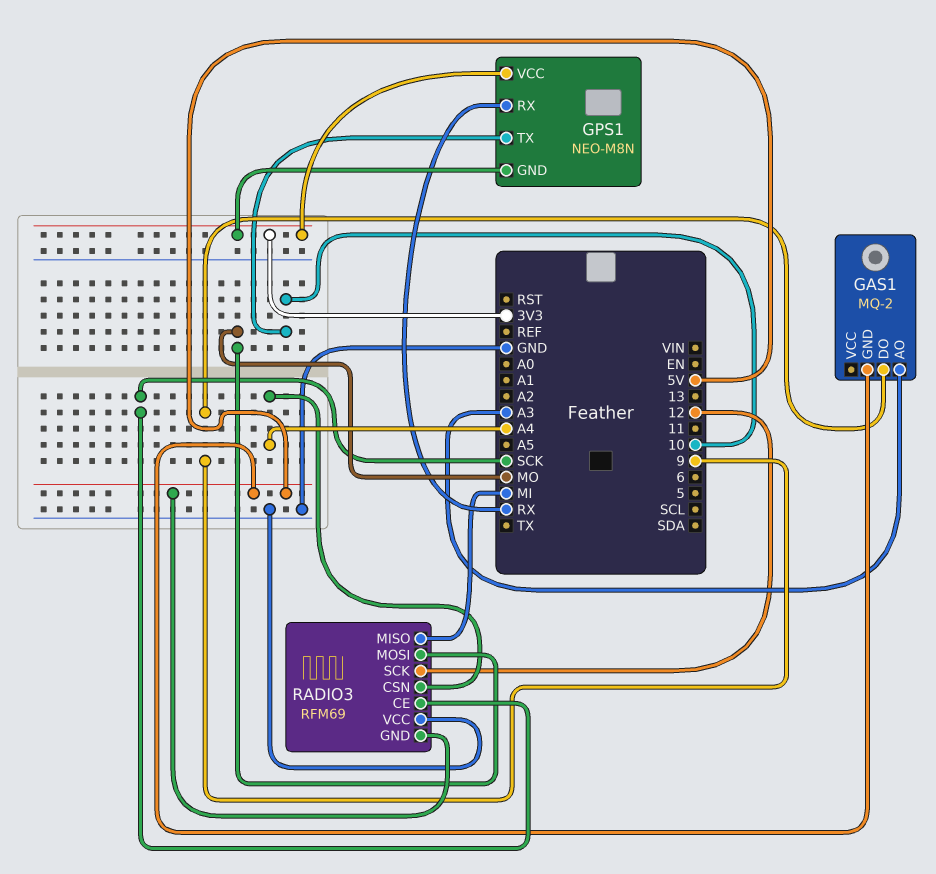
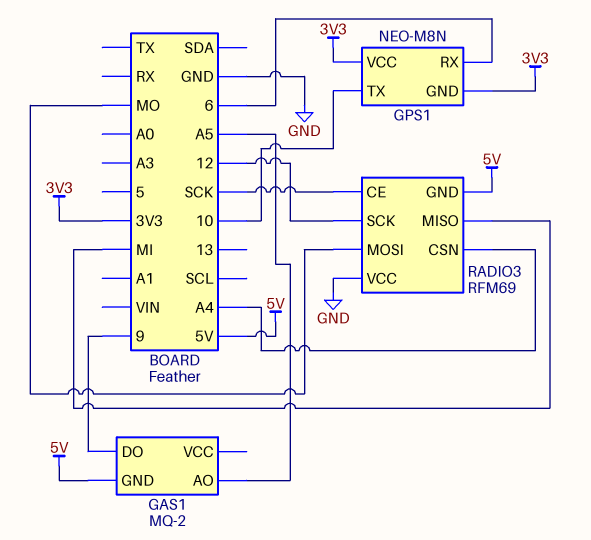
GAS1 pin AO: A3 -> A5
GPS1 pin RX: RX -> 6

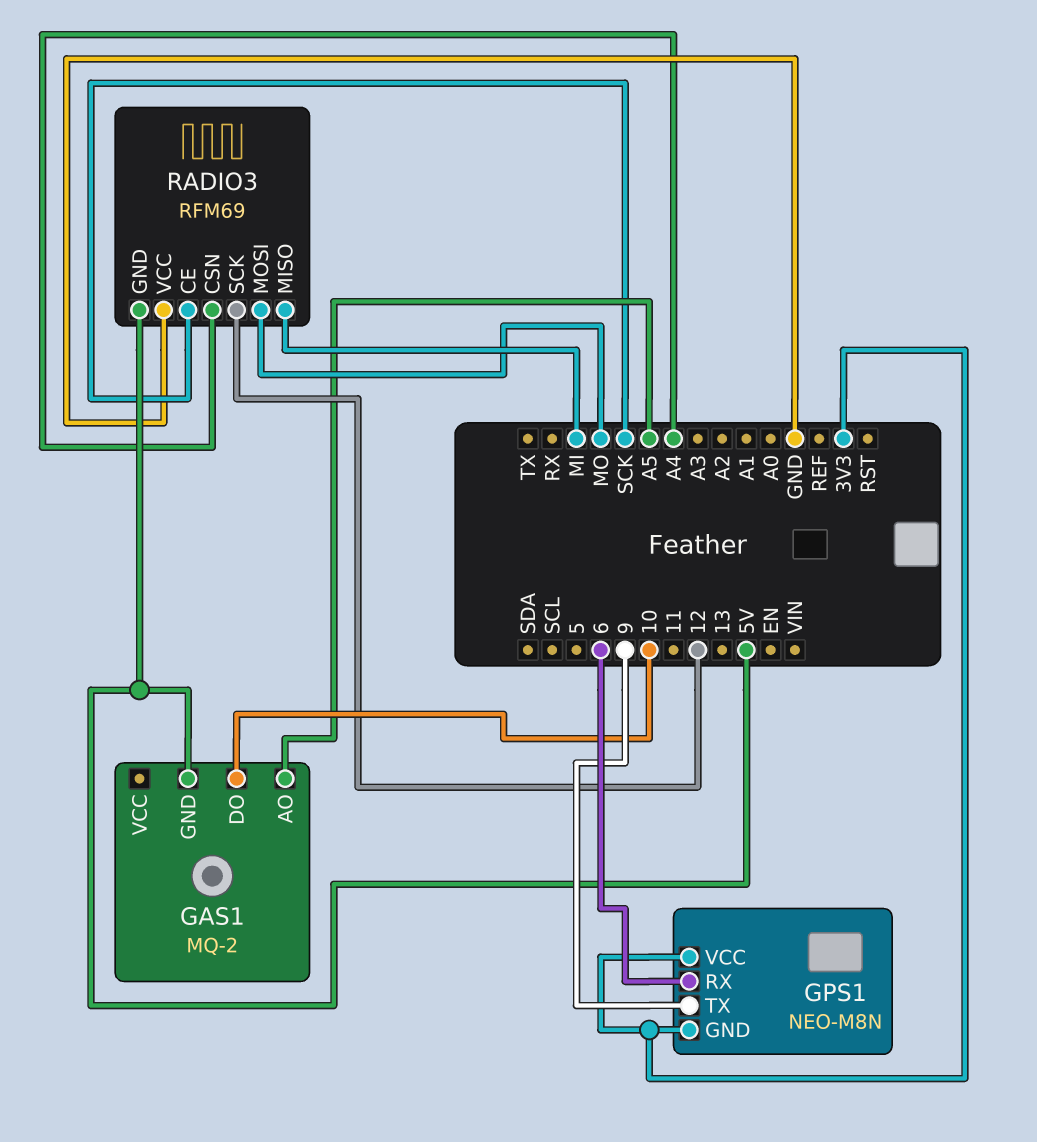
GAS1 pin DO: 9 -> 10
GPS1 pin TX: 10 -> 9

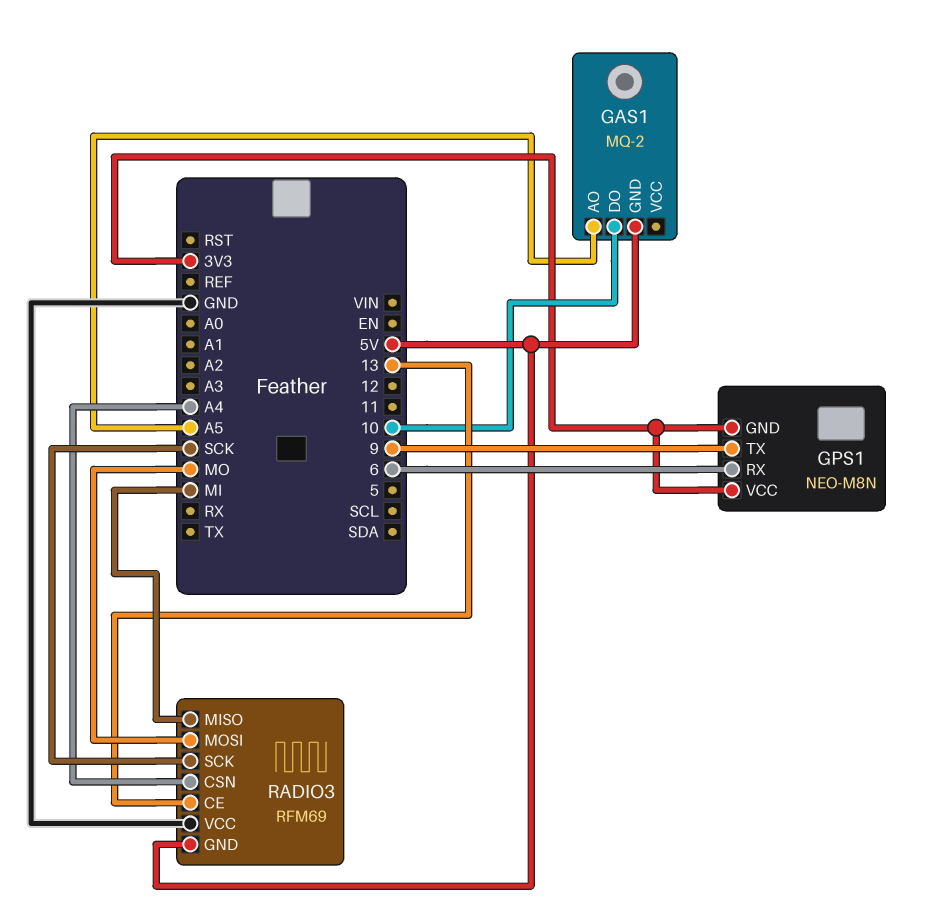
RADIO3 pin CE: SCK -> 13
RADIO3 pin SCK: 12 -> SCK

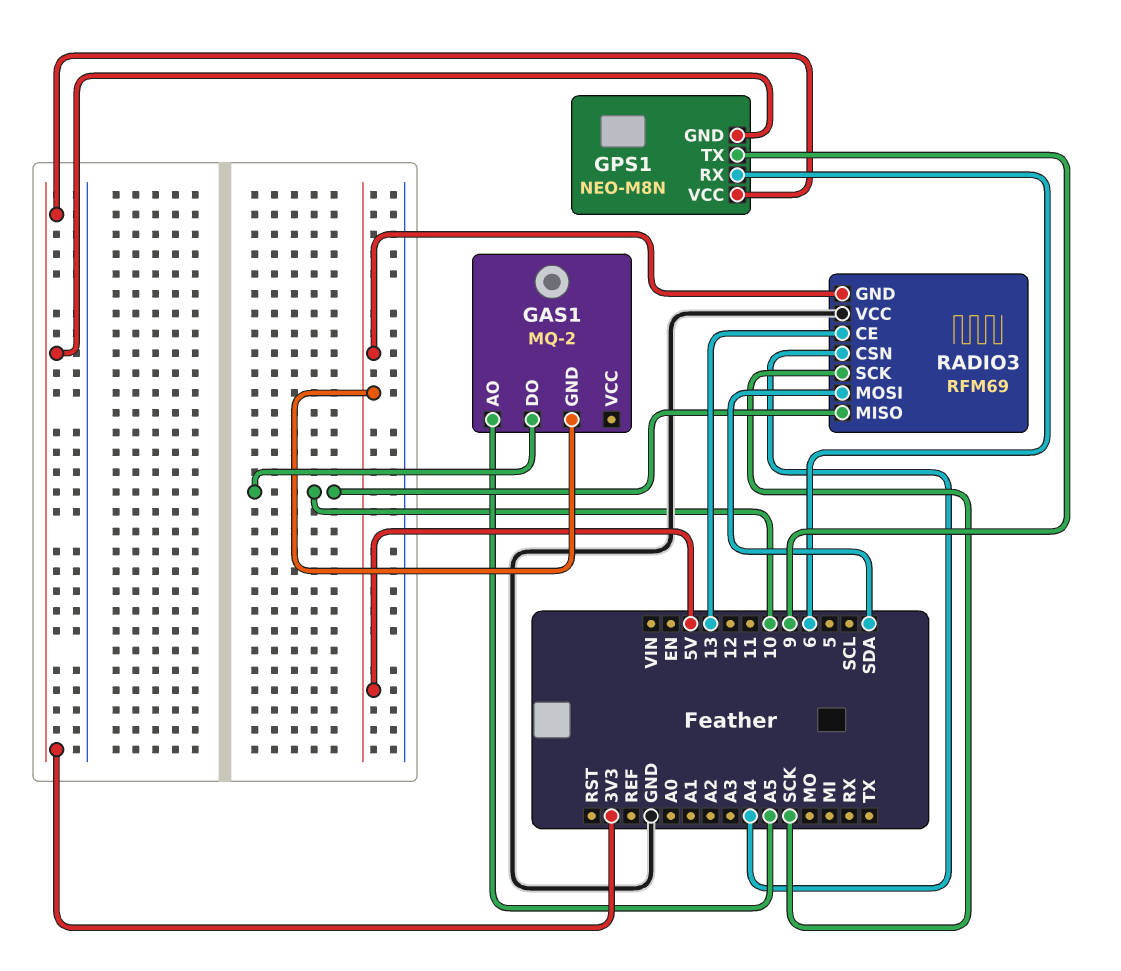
RADIO3 pin MISO: MI -> 10
RADIO3 pin MOSI: MO -> SDA

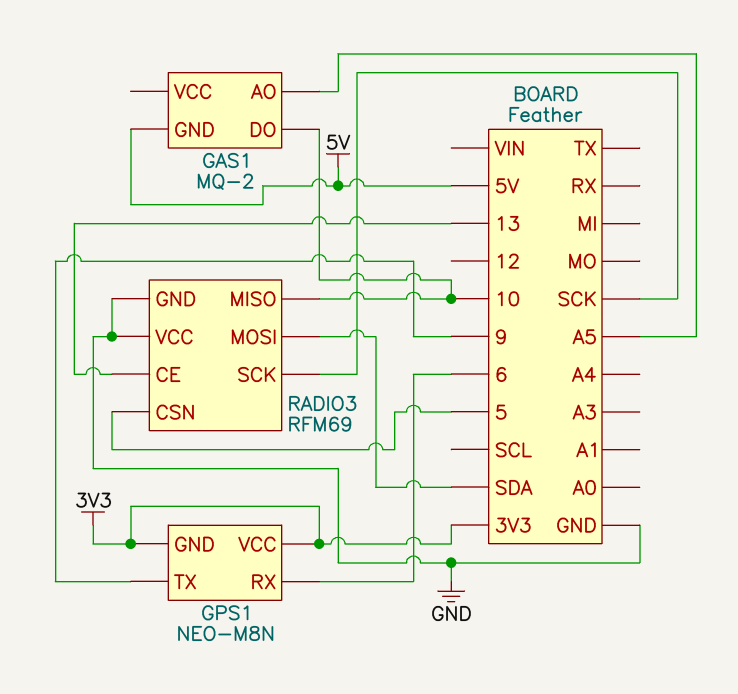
RADIO3 pin CSN: A4 -> 5
RADIO3 pin GND: 5V -> GND

